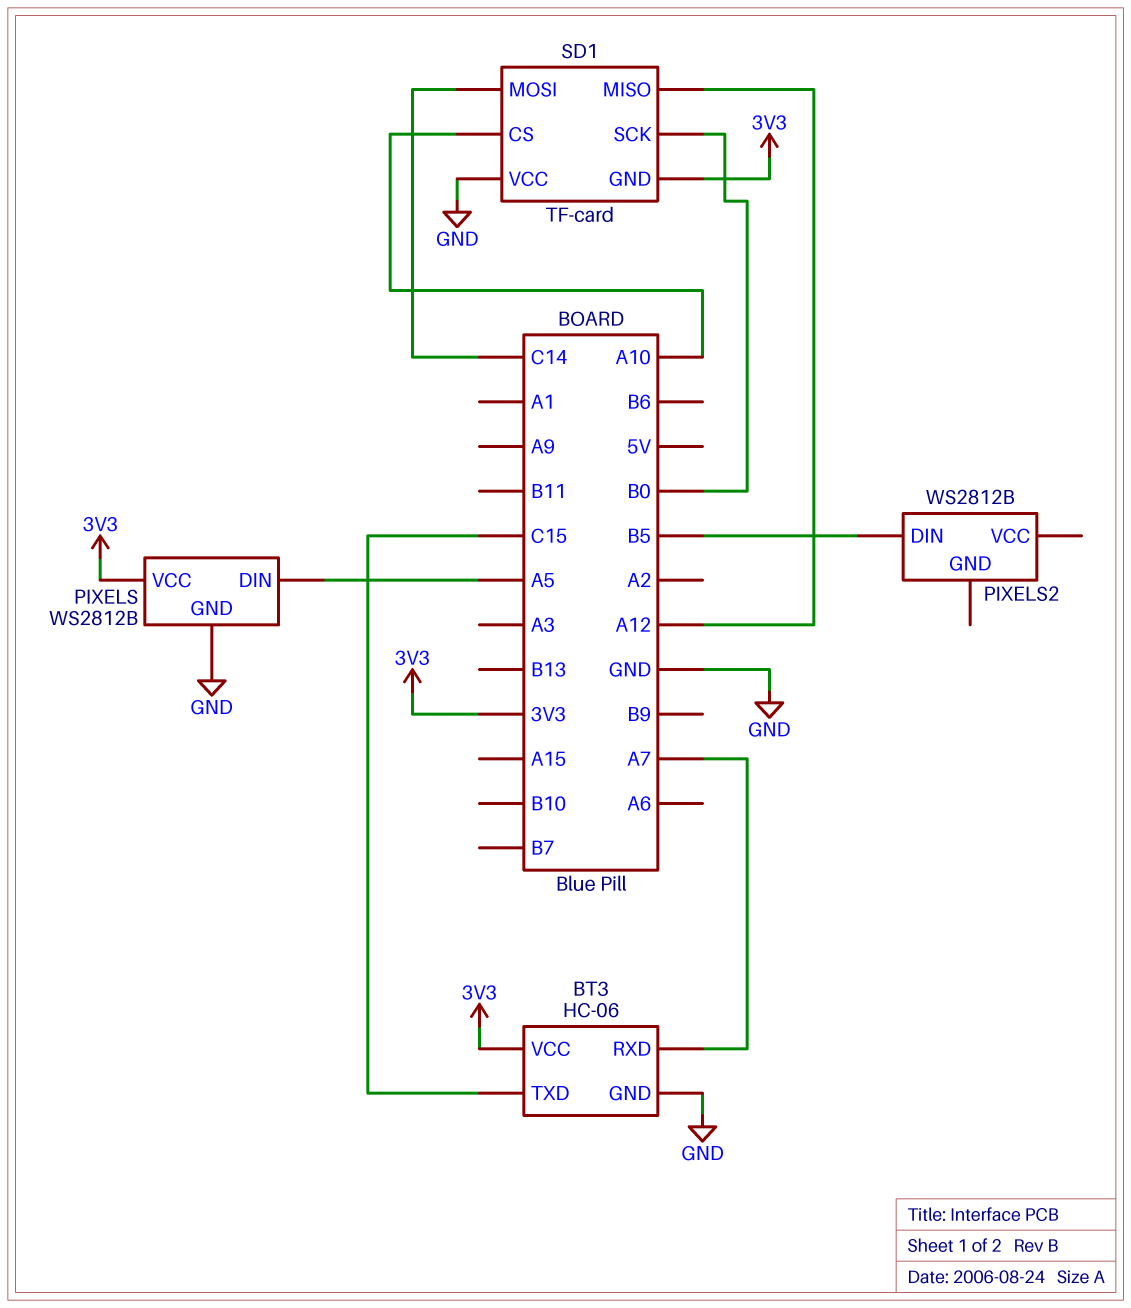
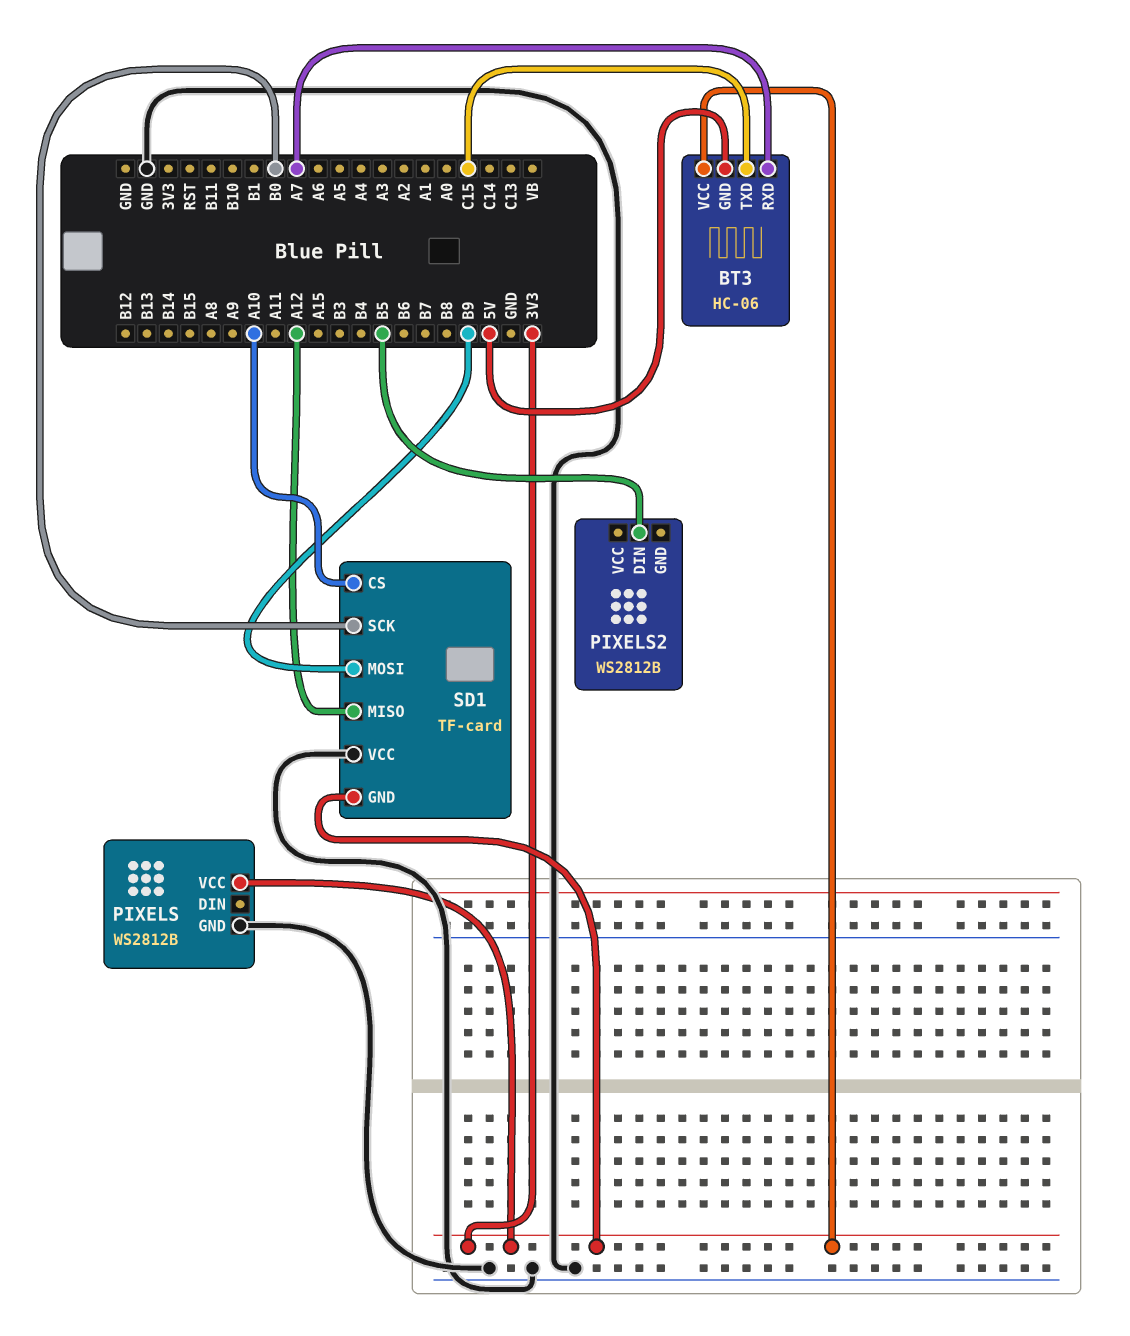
BT3 pin GND: GND -> 5V
PIXELS pin DIN: A5 -> none
SD1 pin MOSI: C14 -> B9

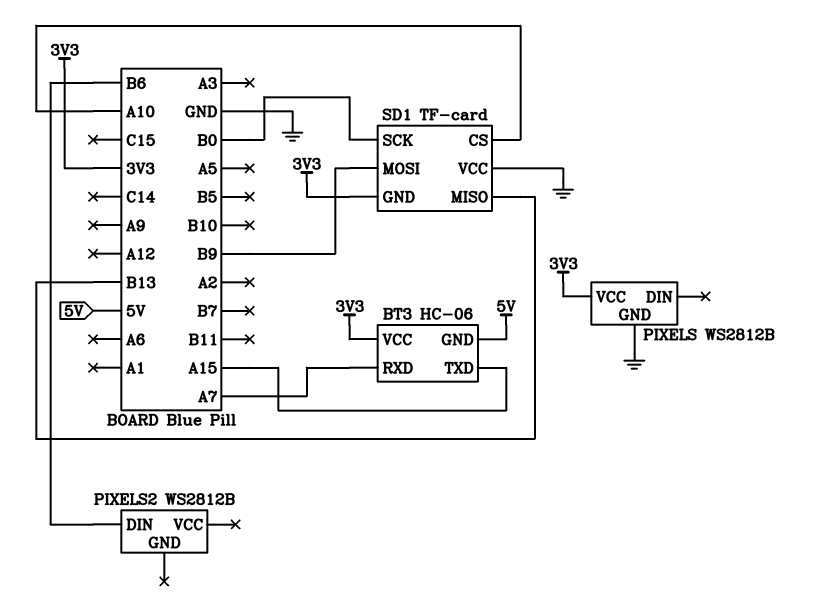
BT3 pin TXD: C15 -> A15
PIXELS2 pin DIN: B5 -> B6
SD1 pin MISO: A12 -> B13

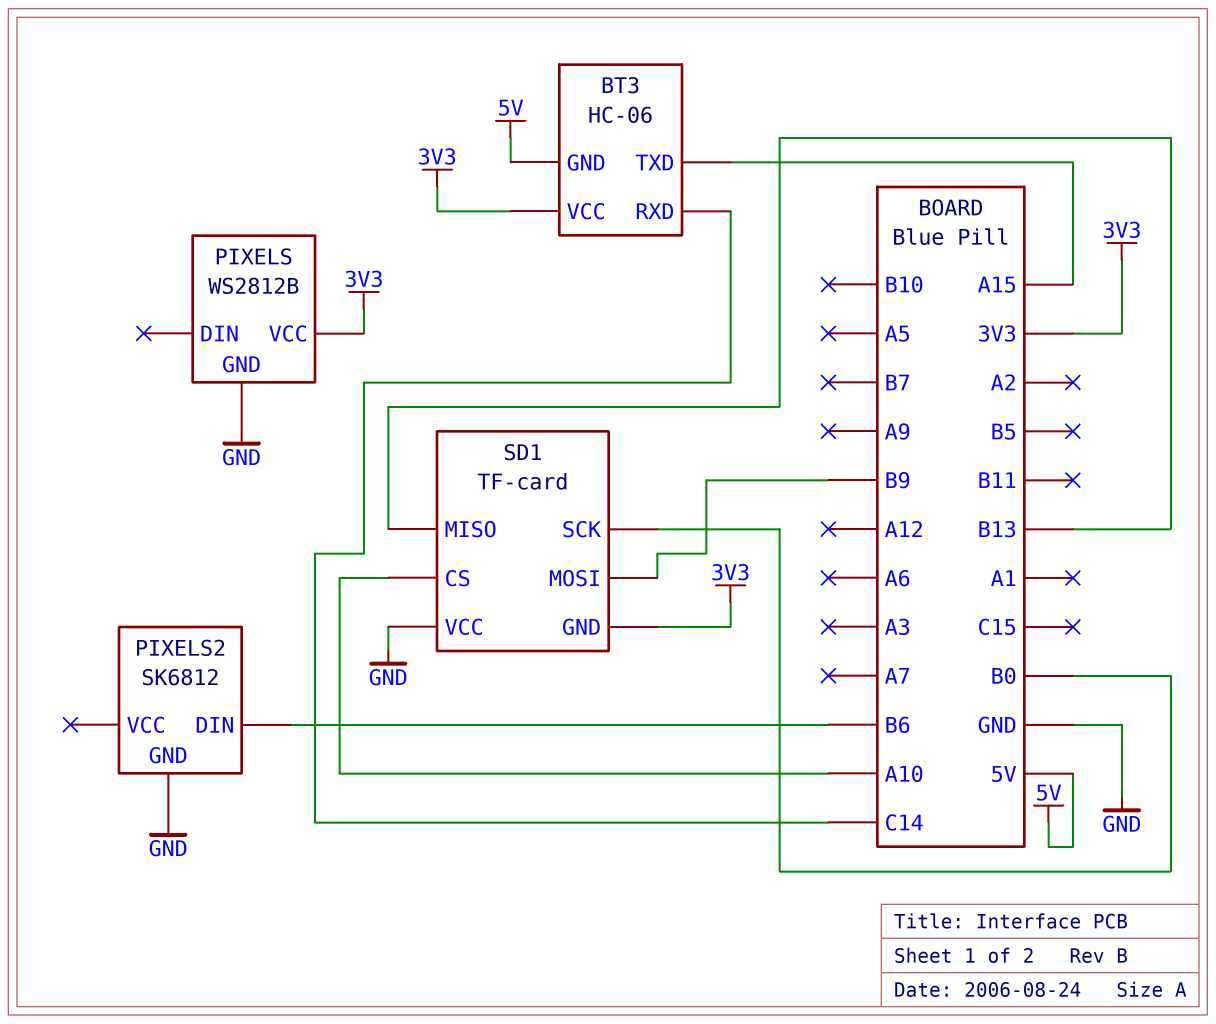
BT3 pin RXD: A7 -> C14
PIXELS2: WS2812B -> SK6812
PIXELS2 pin GND: none -> GND

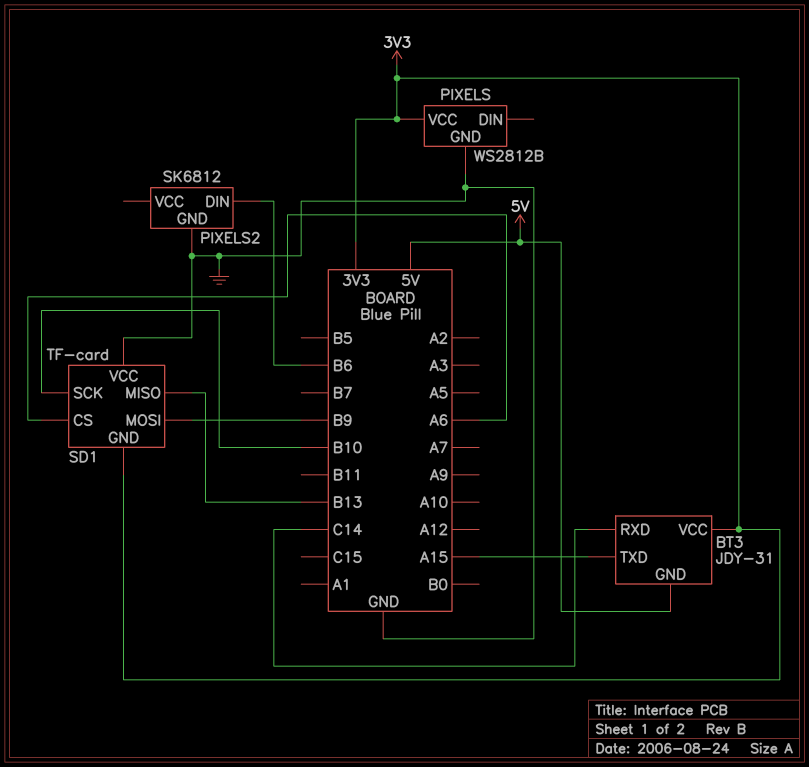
BT3: HC-06 -> JDY-31
SD1 pin CS: A10 -> A6
SD1 pin SCK: B0 -> B10

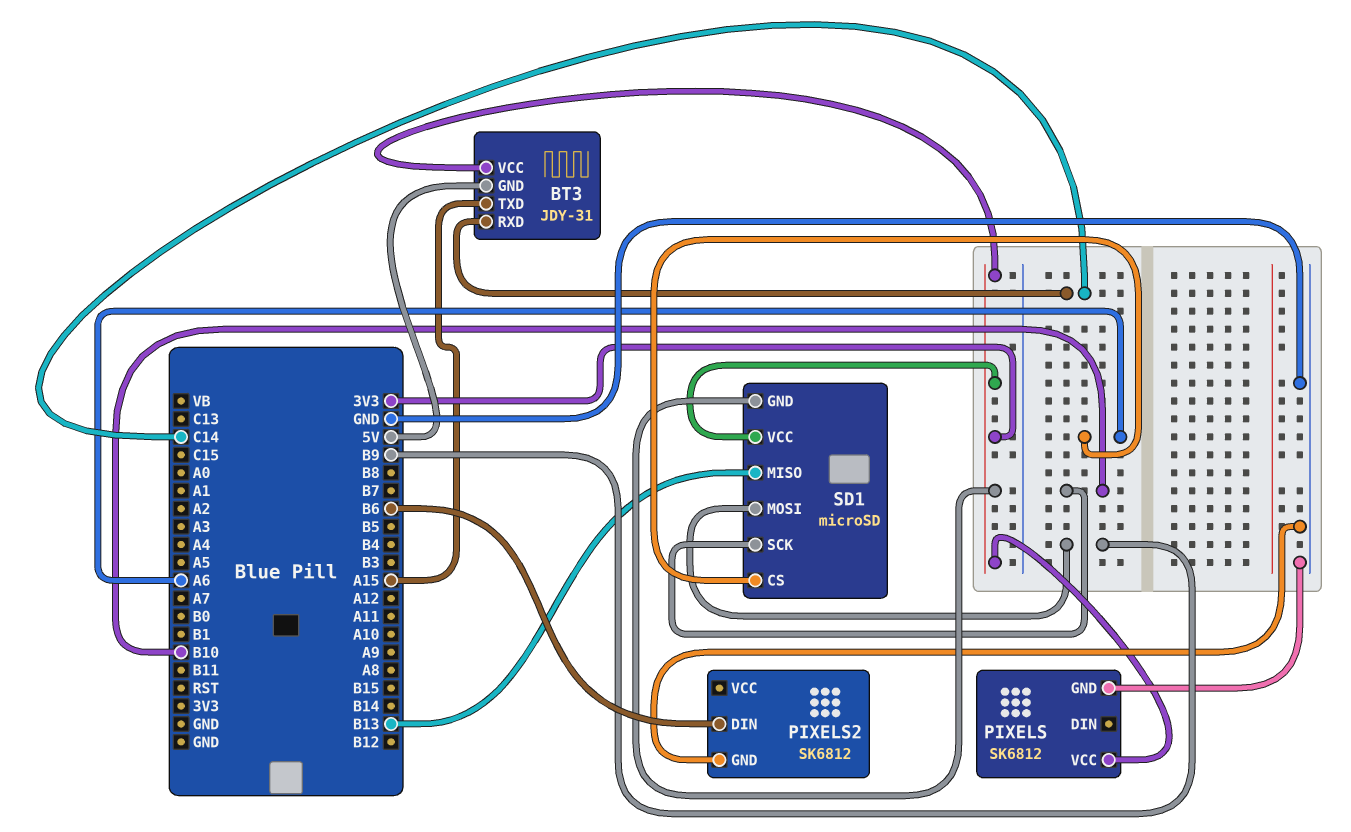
PIXELS: WS2812B -> SK6812
SD1: TF-card -> microSD
SD1 pin VCC: GND -> 3V3

